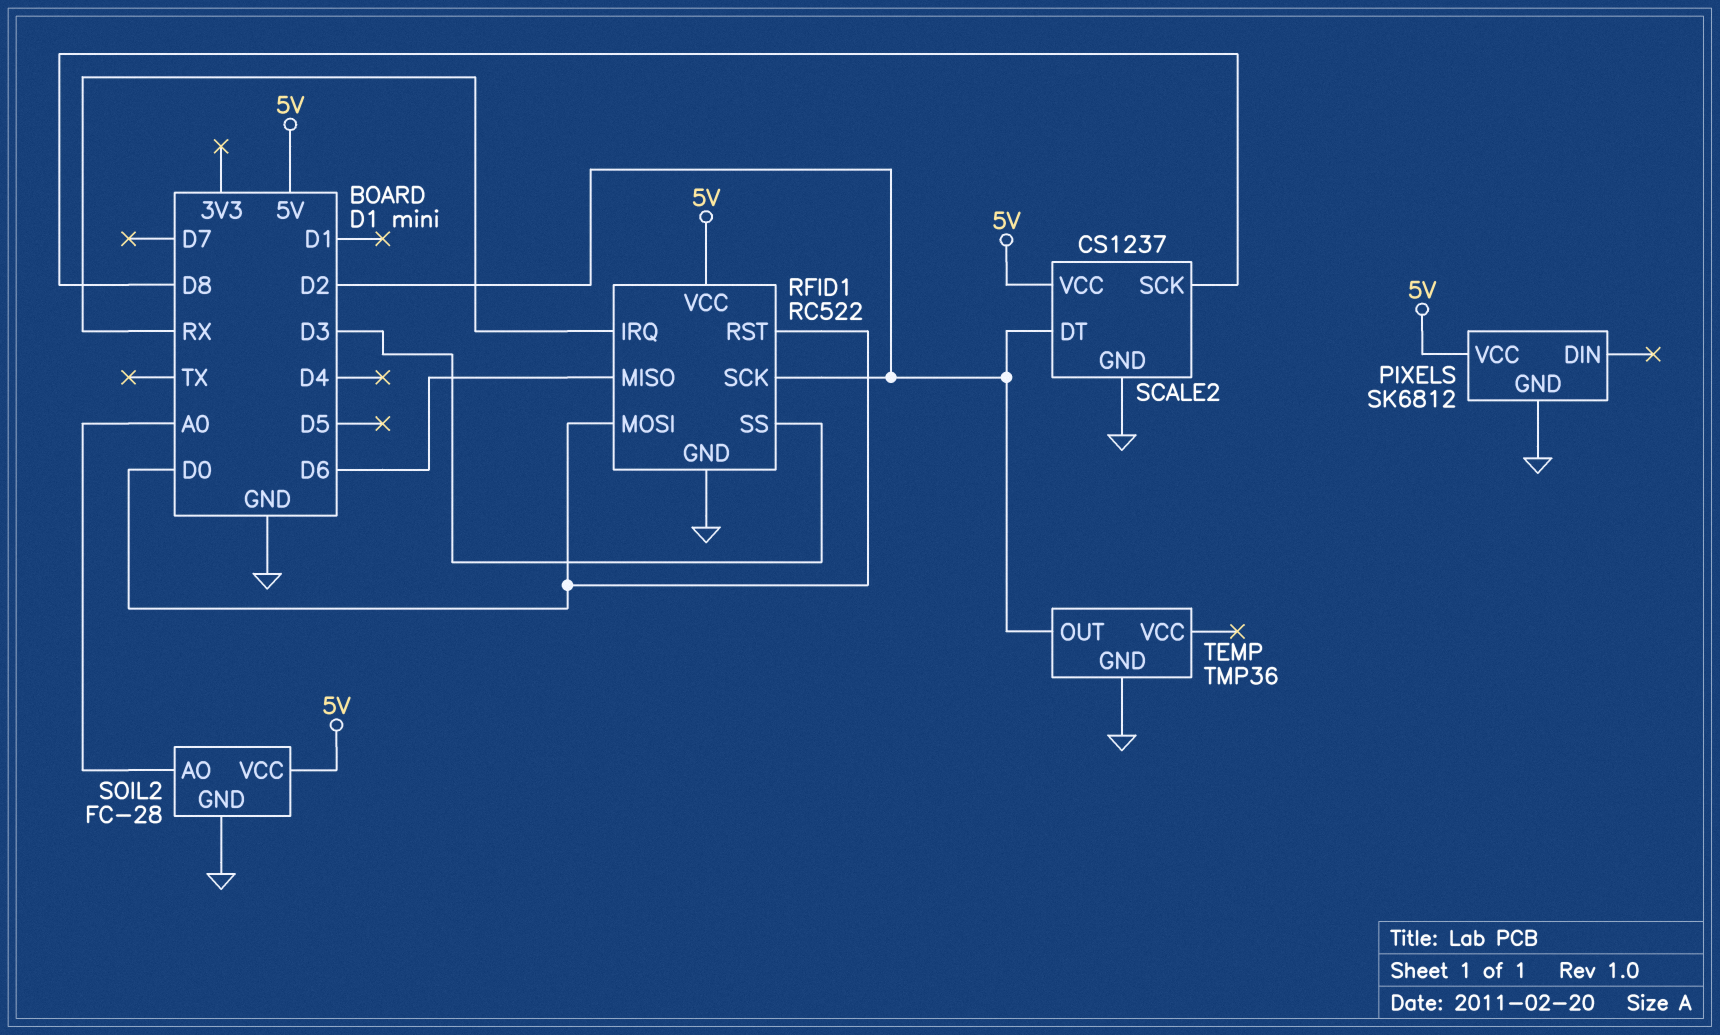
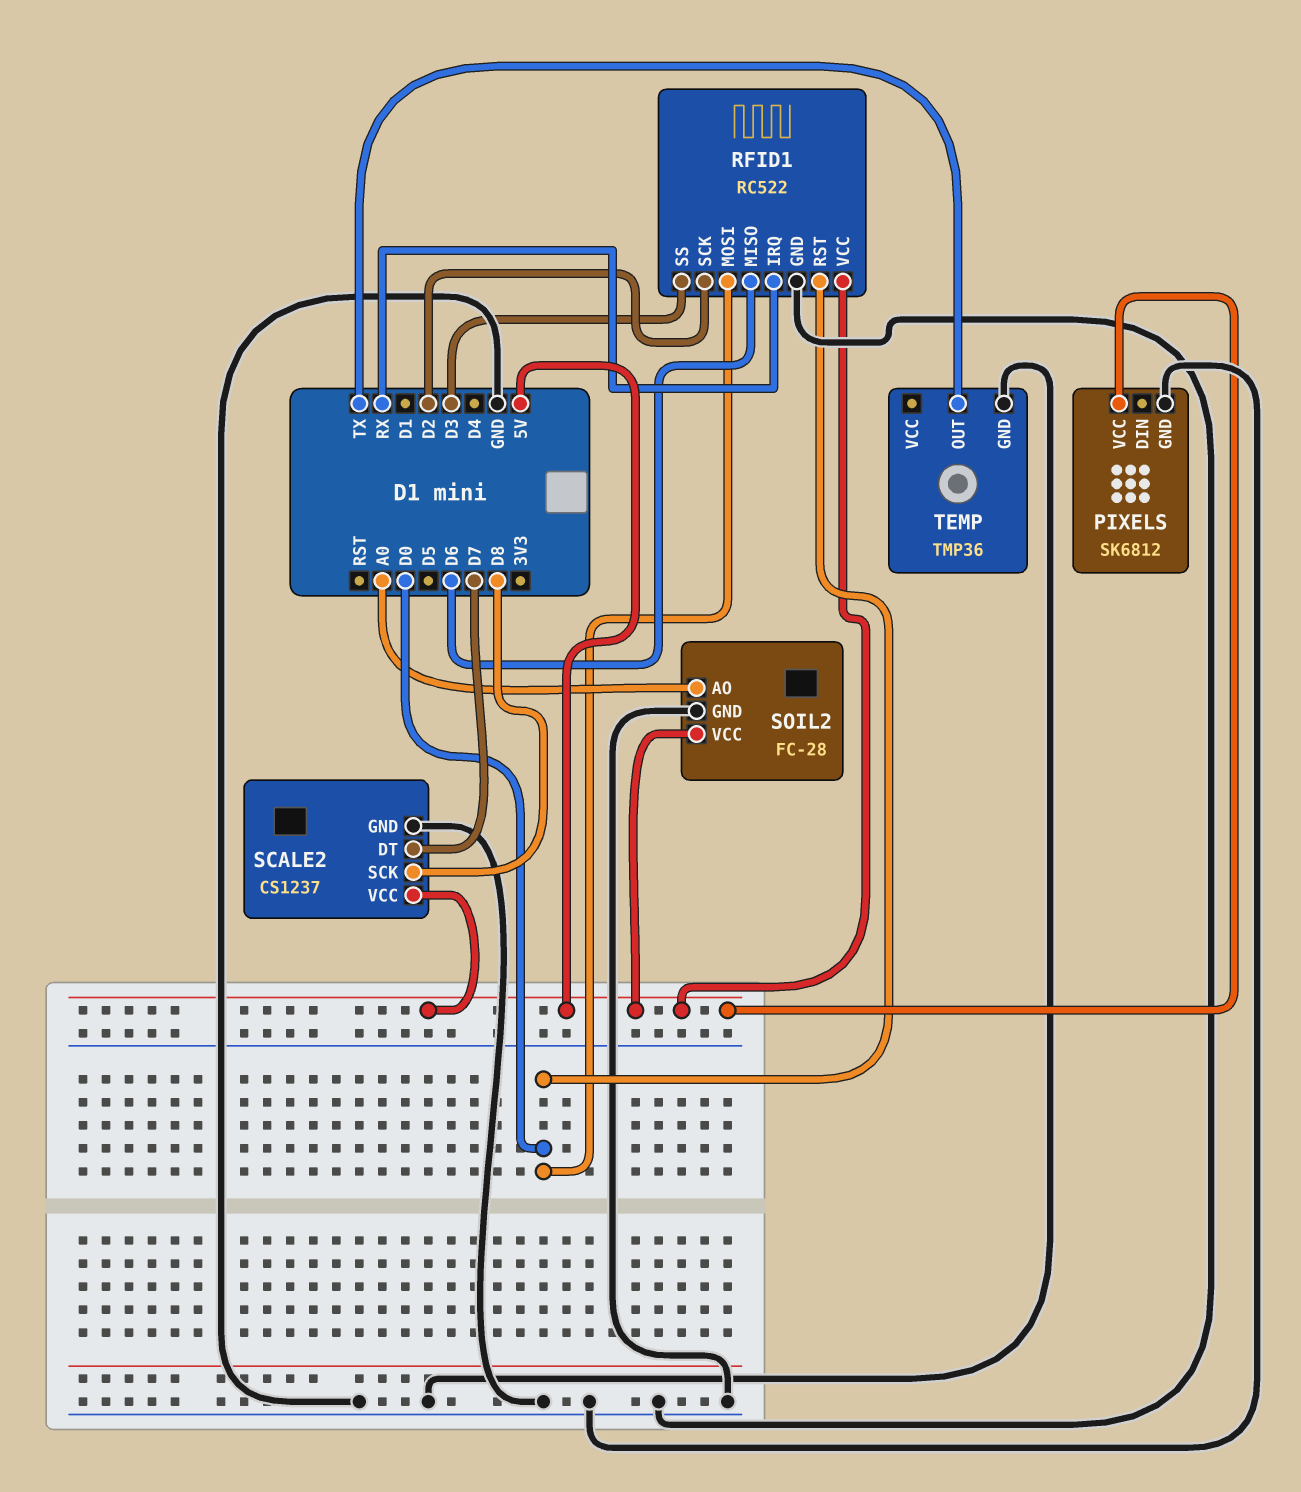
SCALE2 pin DT: D2 -> D7
TEMP pin OUT: D2 -> TX

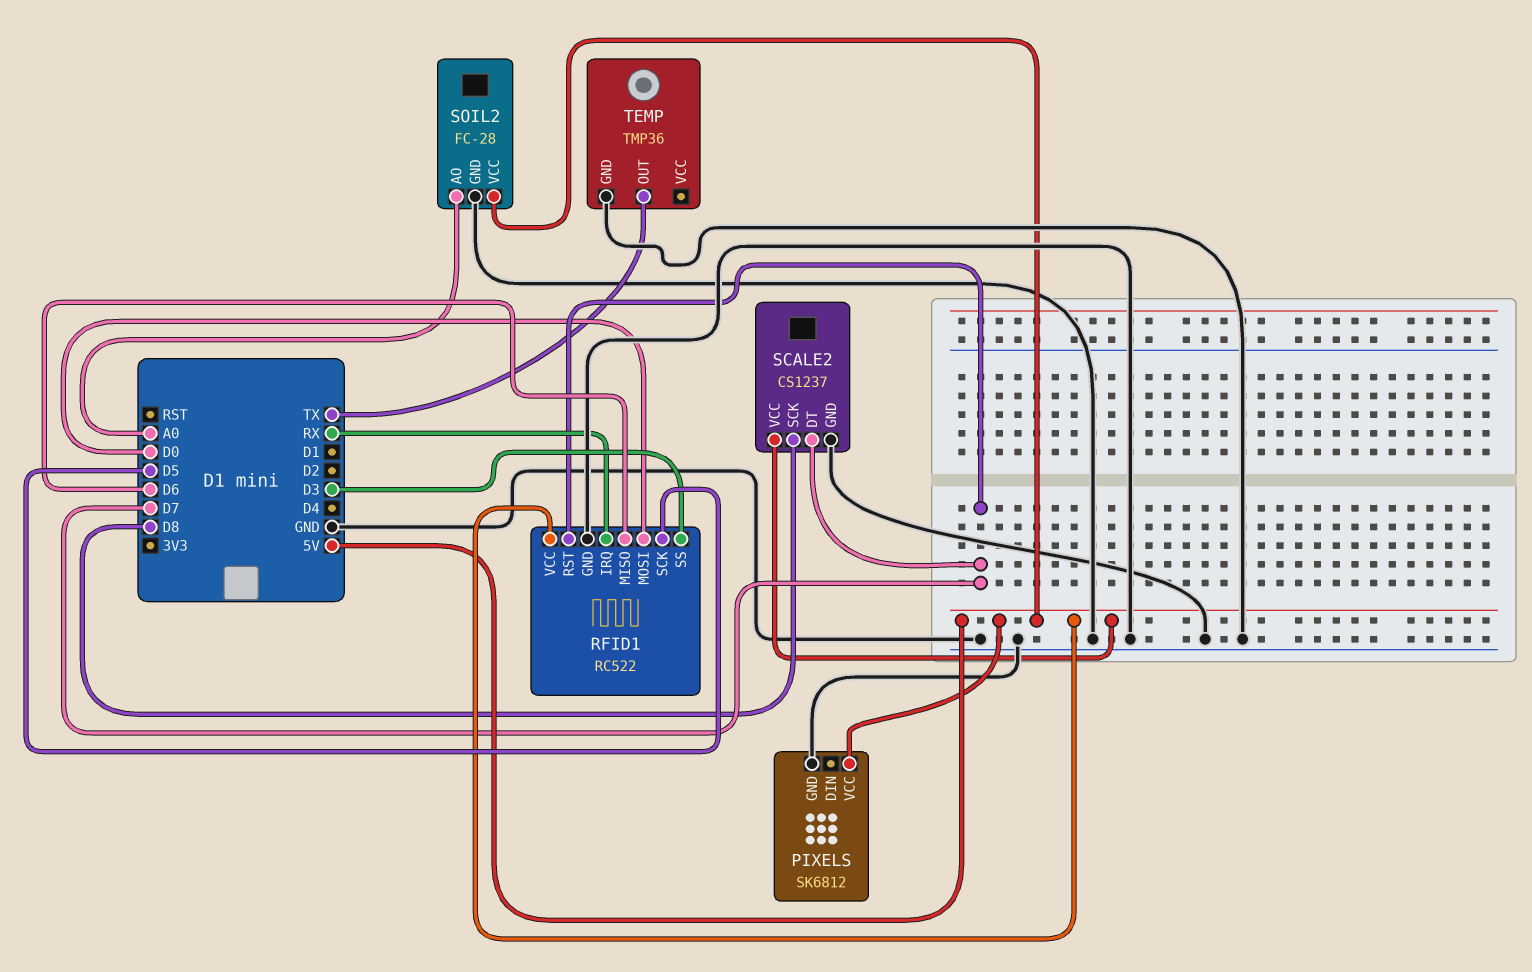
RFID1 pin RST: D0 -> D7
RFID1 pin SCK: D2 -> D5

